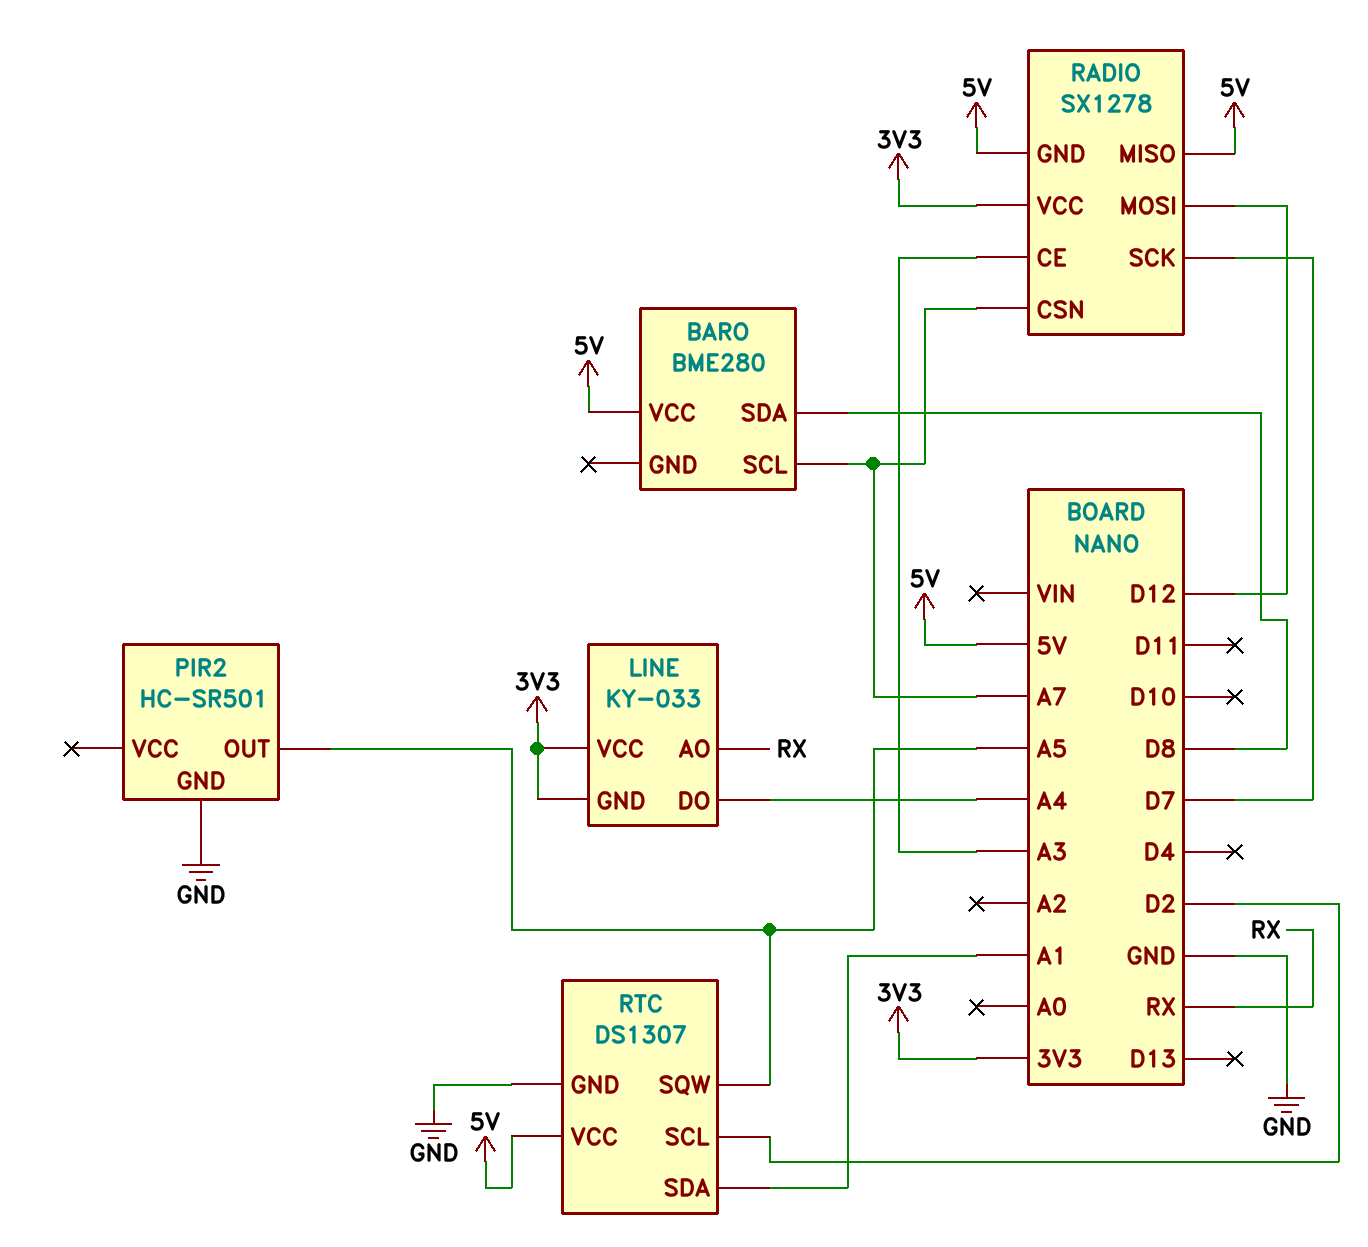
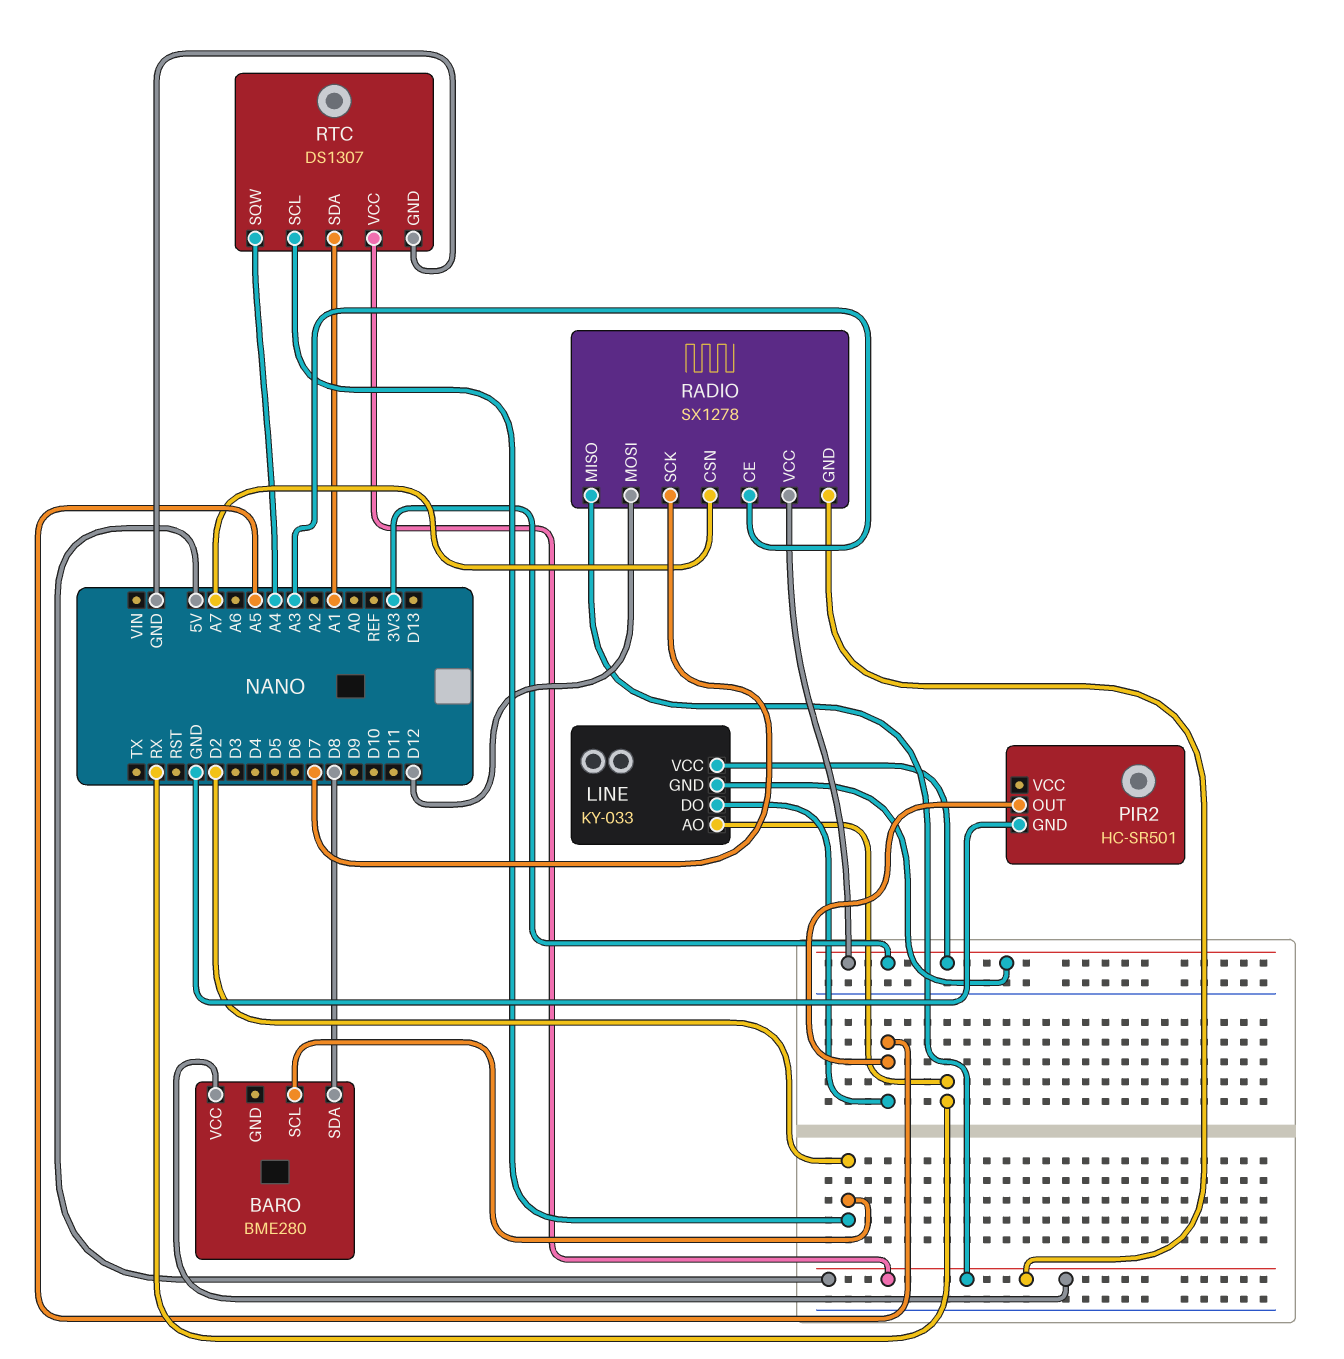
BARO pin SCL: A7 -> D2
LINE pin DO: A4 -> A5
RTC pin SQW: A5 -> A4

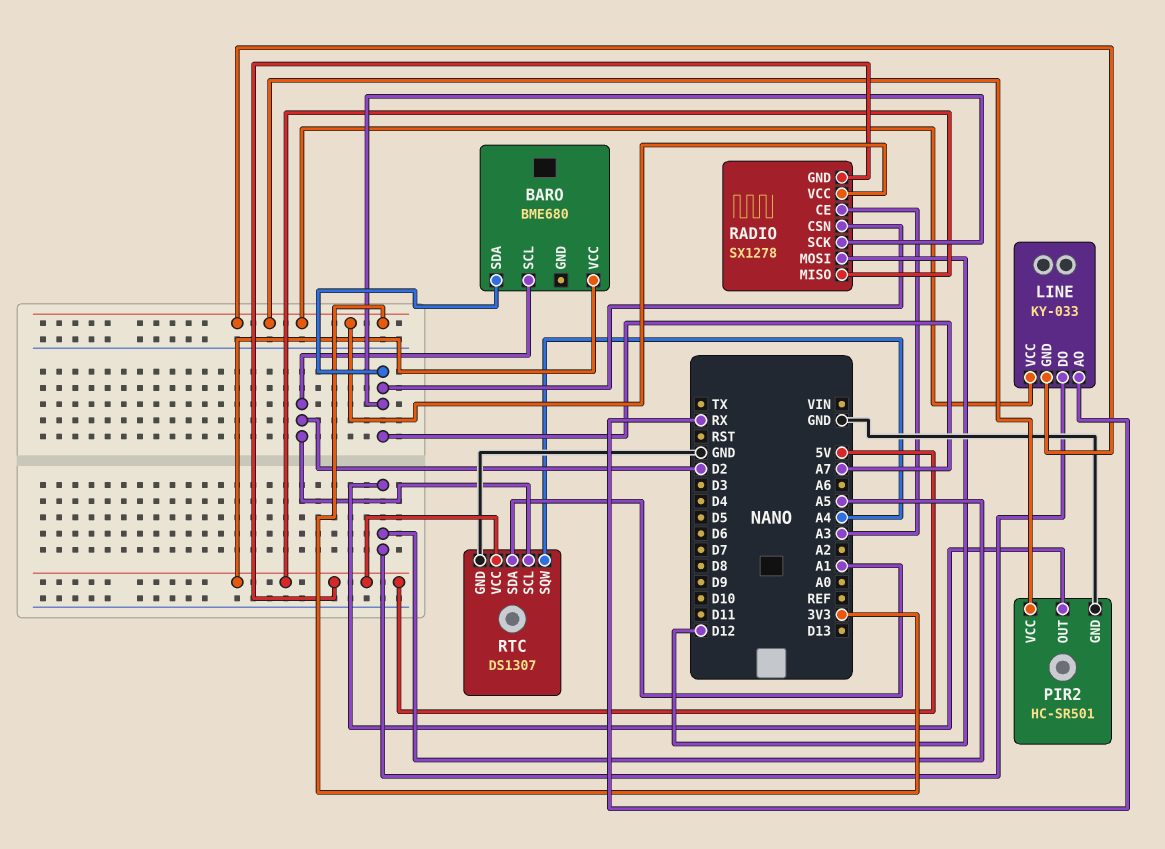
BARO: BME280 -> BME680
BARO pin SDA: D8 -> A7
PIR2 pin VCC: none -> 3V3
RADIO pin SCK: D7 -> A7

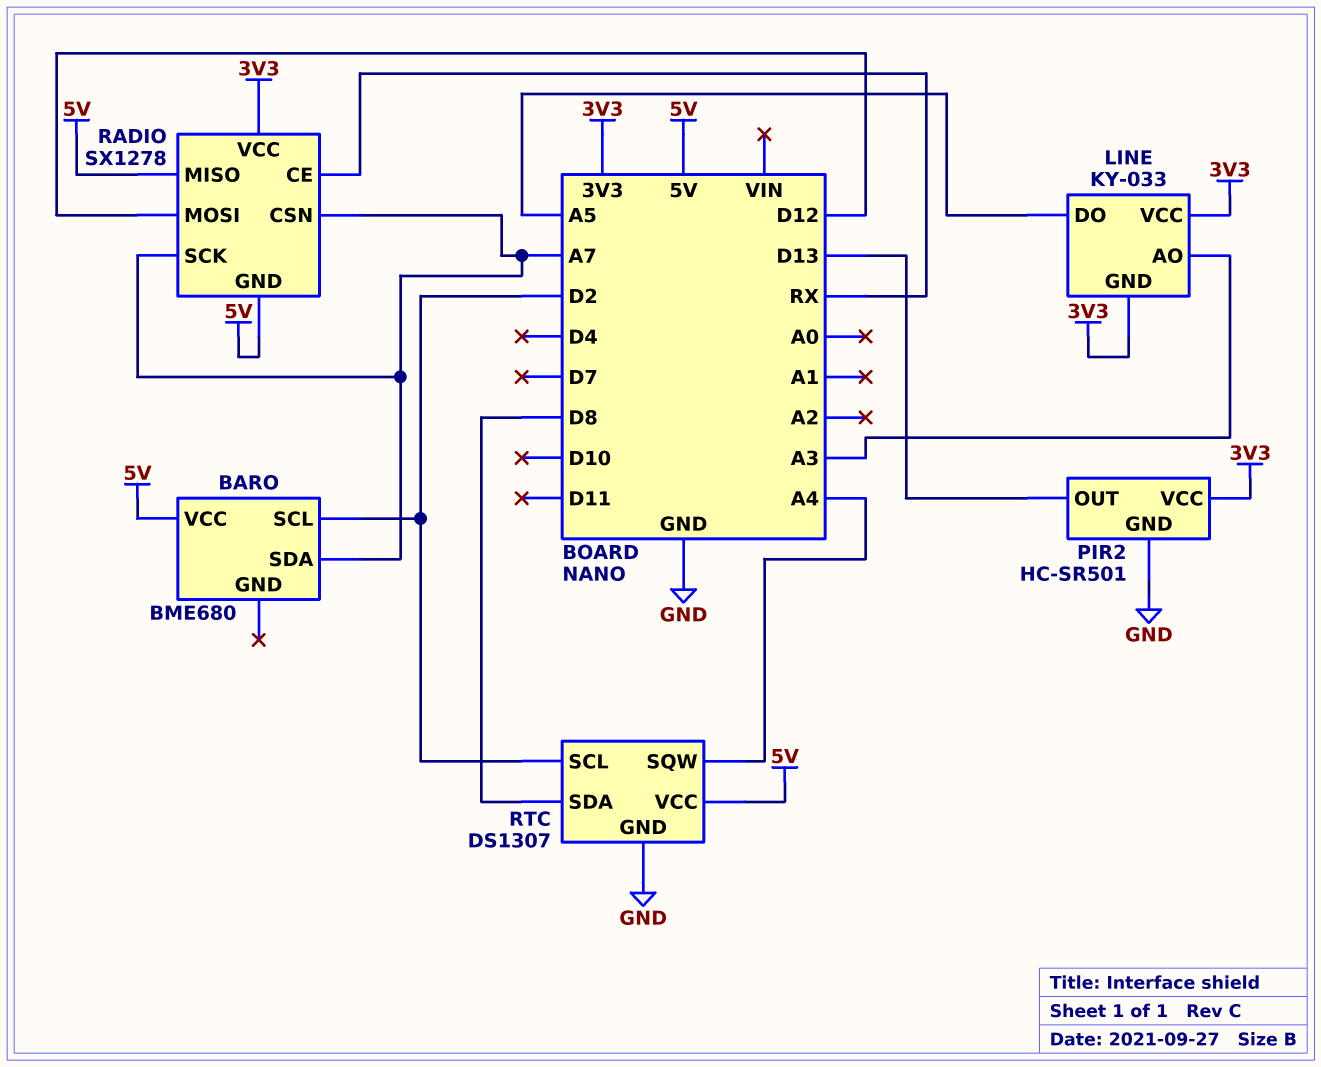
LINE pin AO: RX -> A3
PIR2 pin OUT: A5 -> D13
RADIO pin CE: A3 -> RX
RTC pin SDA: A1 -> D8

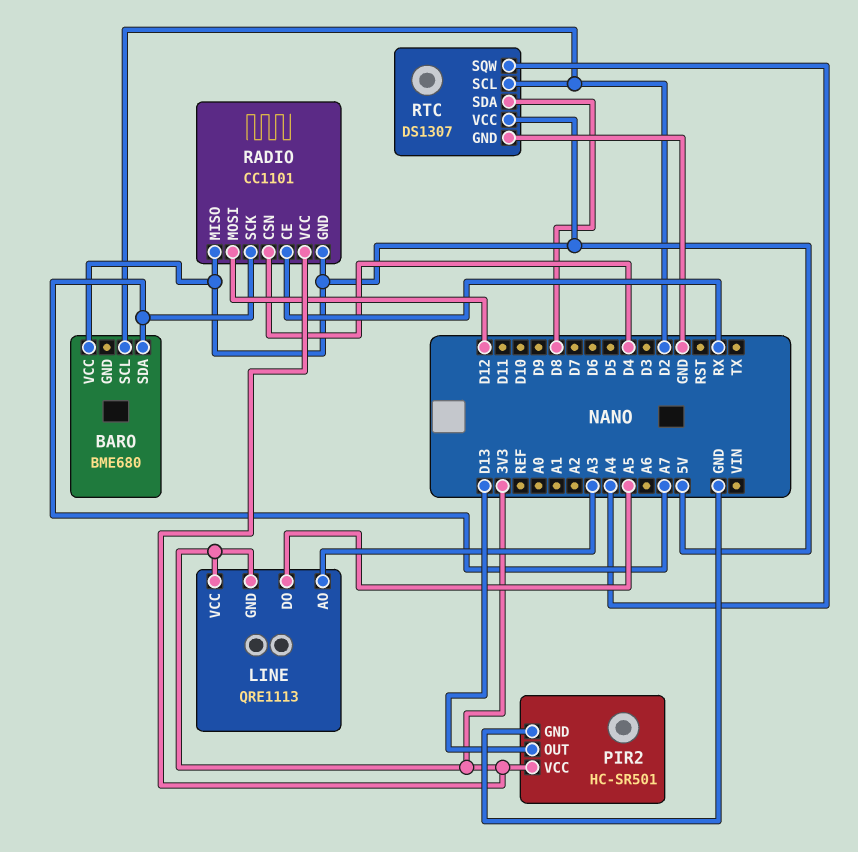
LINE: KY-033 -> QRE1113
RADIO: SX1278 -> CC1101
RADIO pin CSN: A7 -> D4

